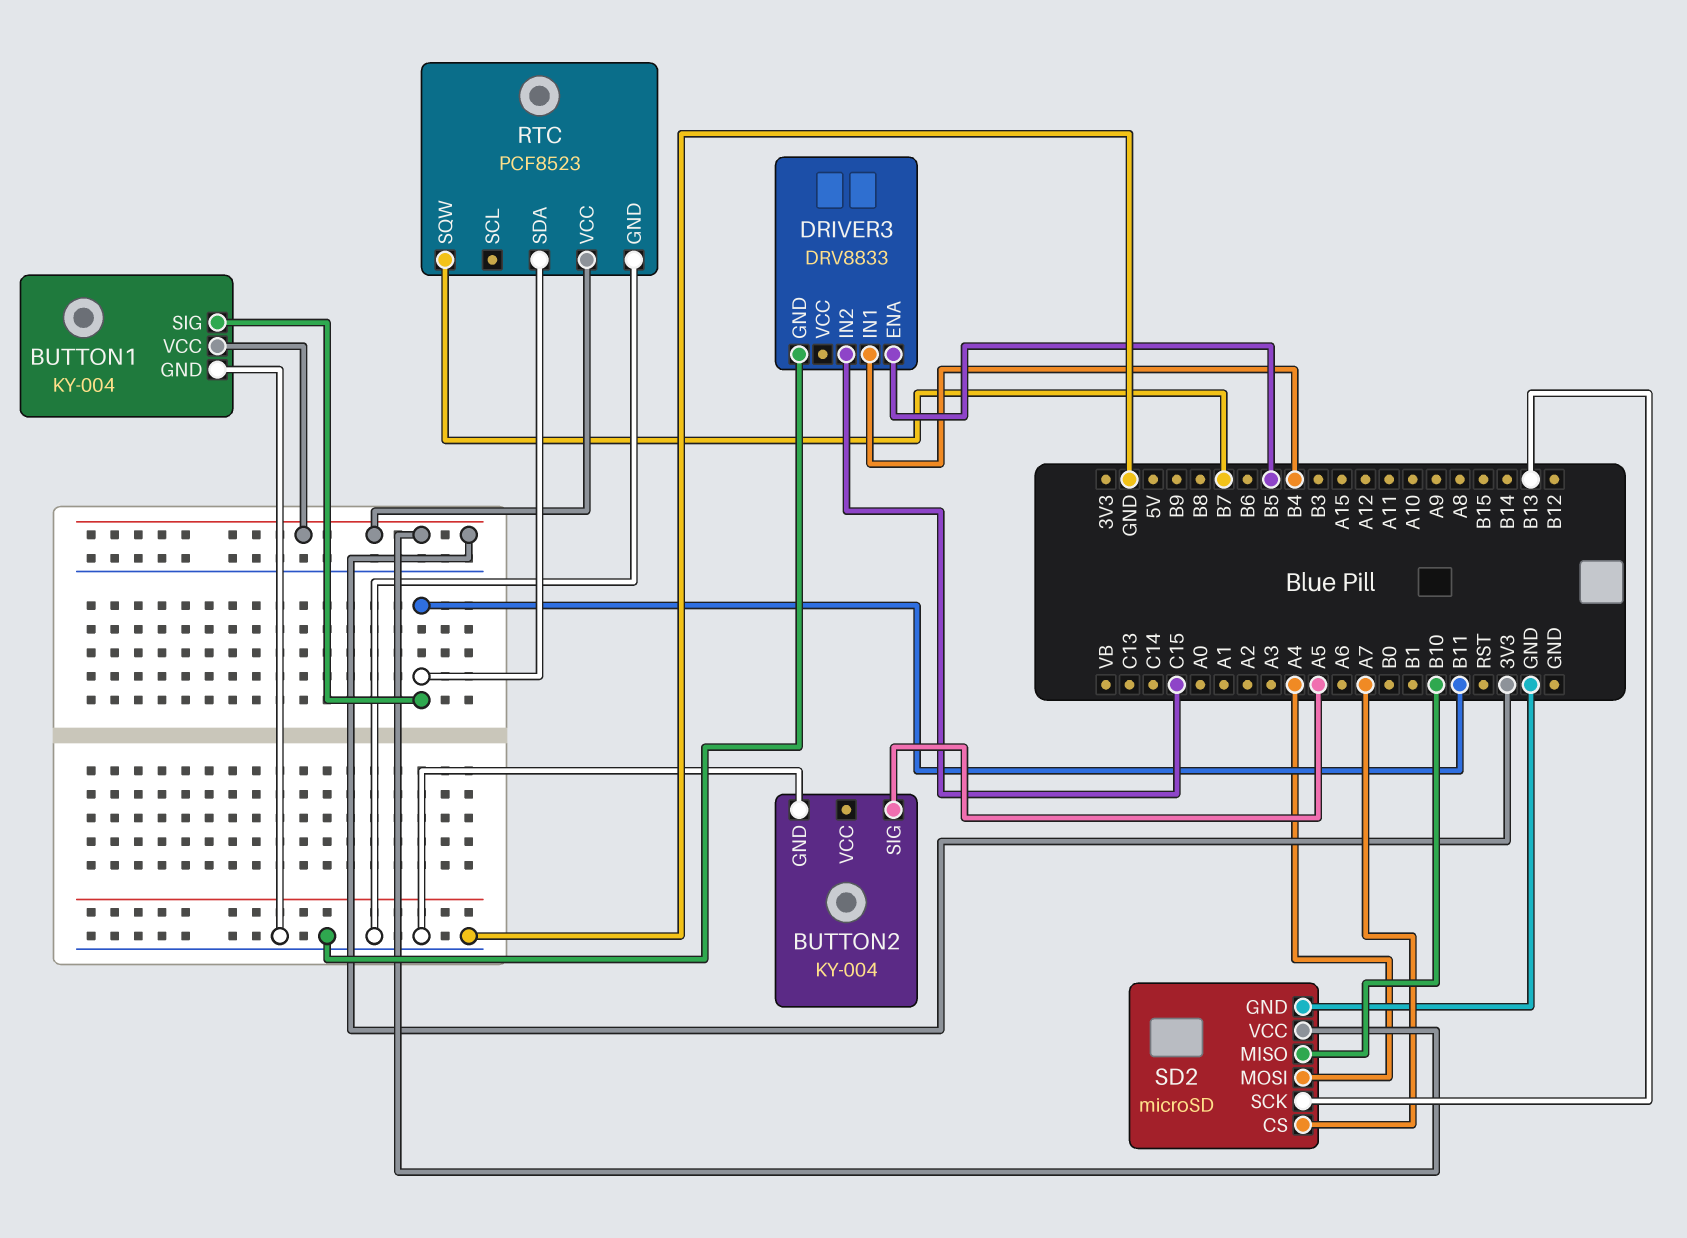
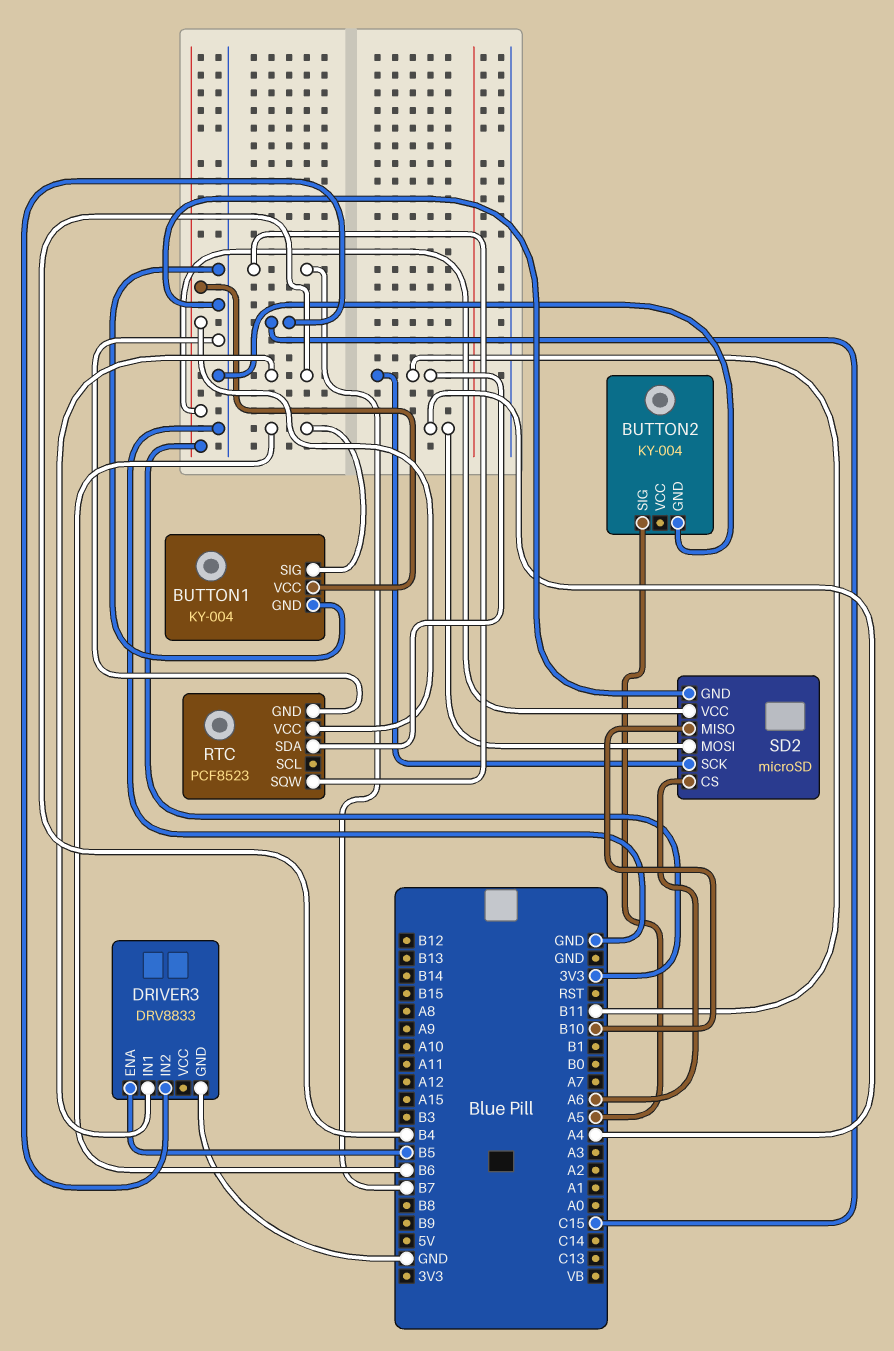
BUTTON1 pin SIG: B11 -> B6
SD2 pin CS: A7 -> A6
SD2 pin SCK: B13 -> B11

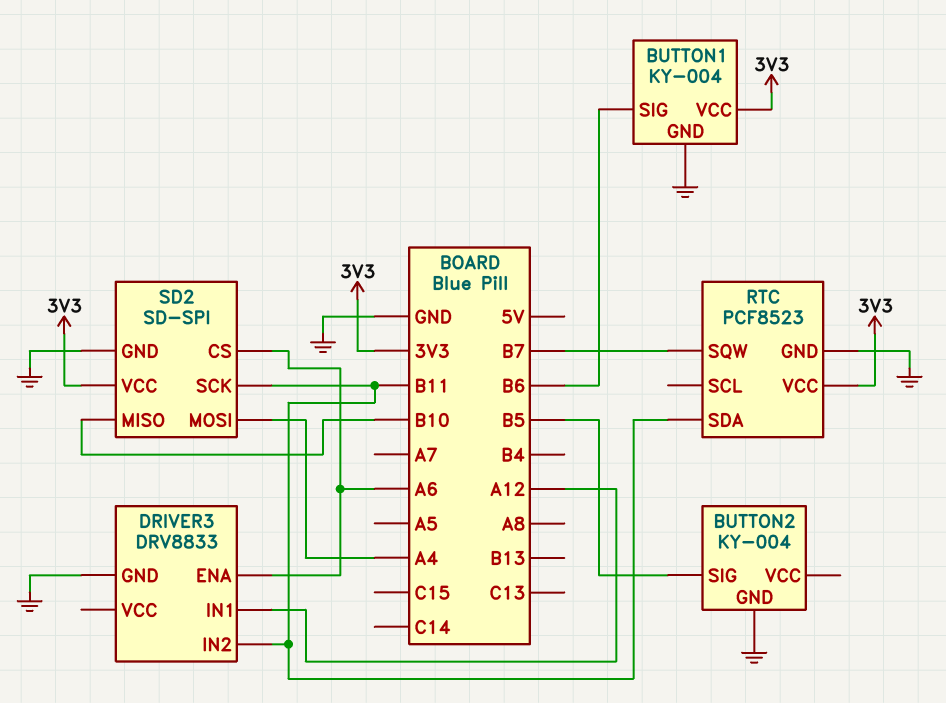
BUTTON2 pin SIG: A5 -> B5
DRIVER3 pin ENA: B5 -> A6
DRIVER3 pin IN1: B4 -> A12
DRIVER3 pin IN2: C15 -> B11
SD2: microSD -> SD-SPI

